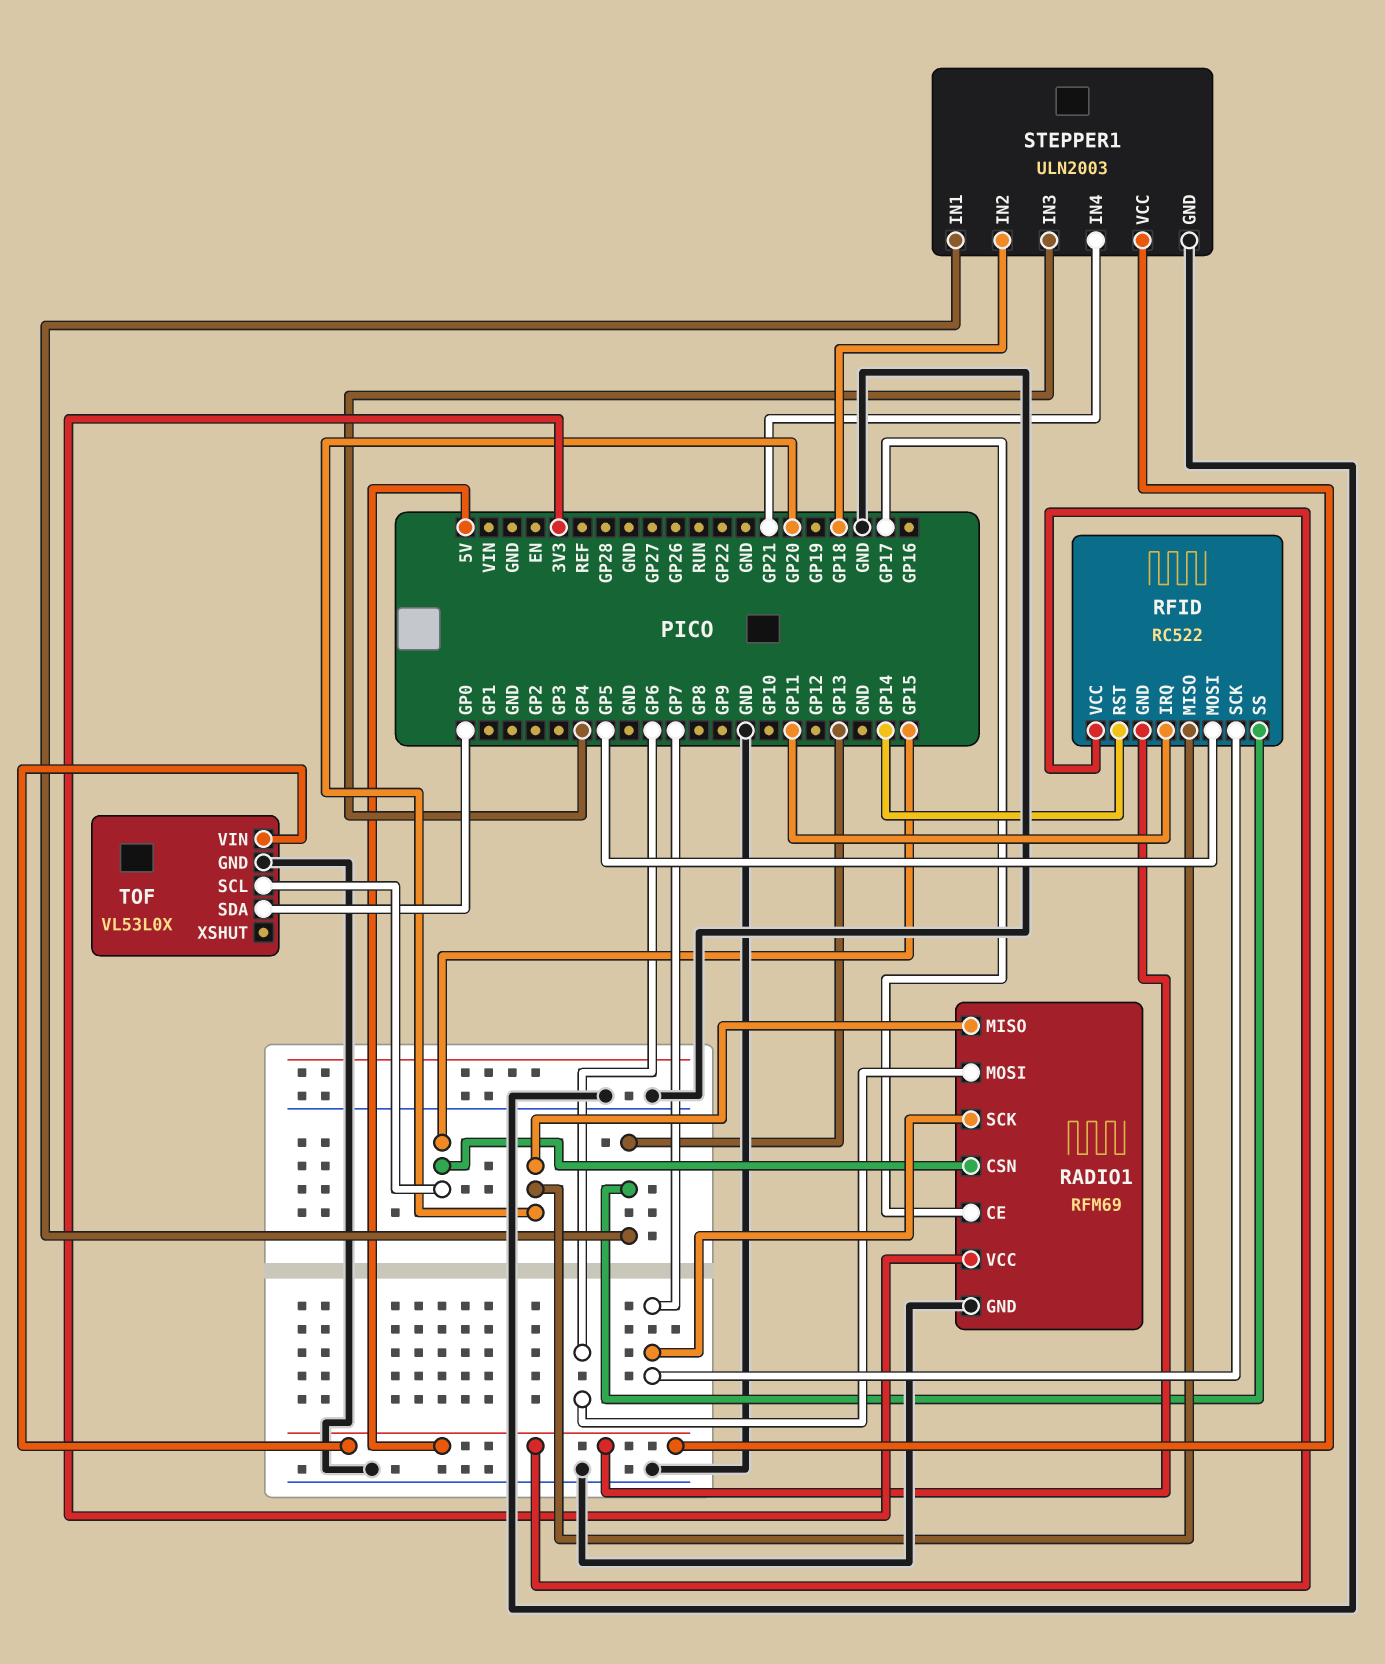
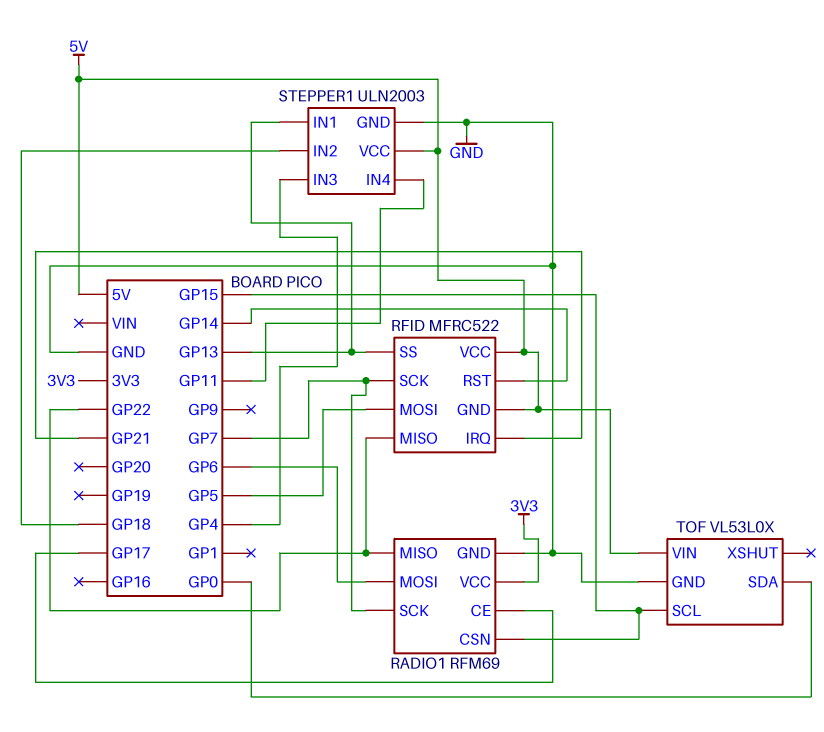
RADIO1 pin MISO: GP20 -> GP22
RFID: RC522 -> MFRC522
RFID pin IRQ: GP11 -> GP21
RFID pin MISO: GP20 -> GP22
STEPPER1 pin IN4: GP21 -> GP11

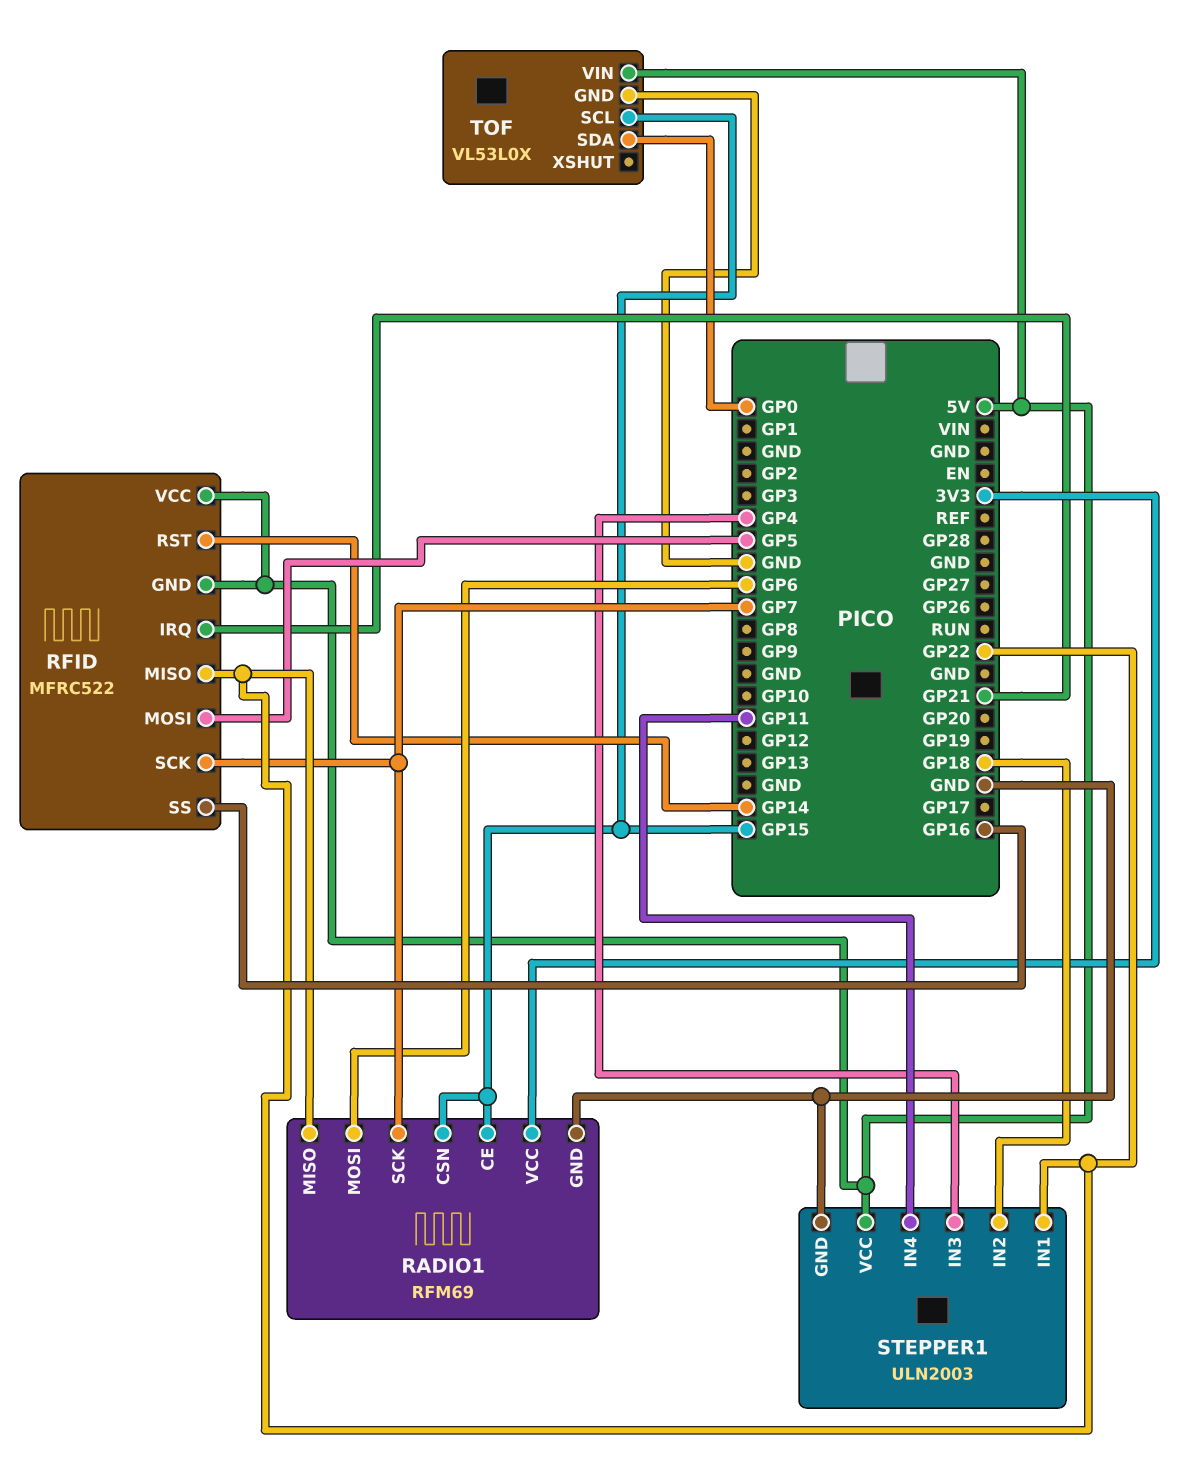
RADIO1 pin CE: GP17 -> GP15
RFID pin SS: GP13 -> GP16
STEPPER1 pin IN1: GP13 -> GP22

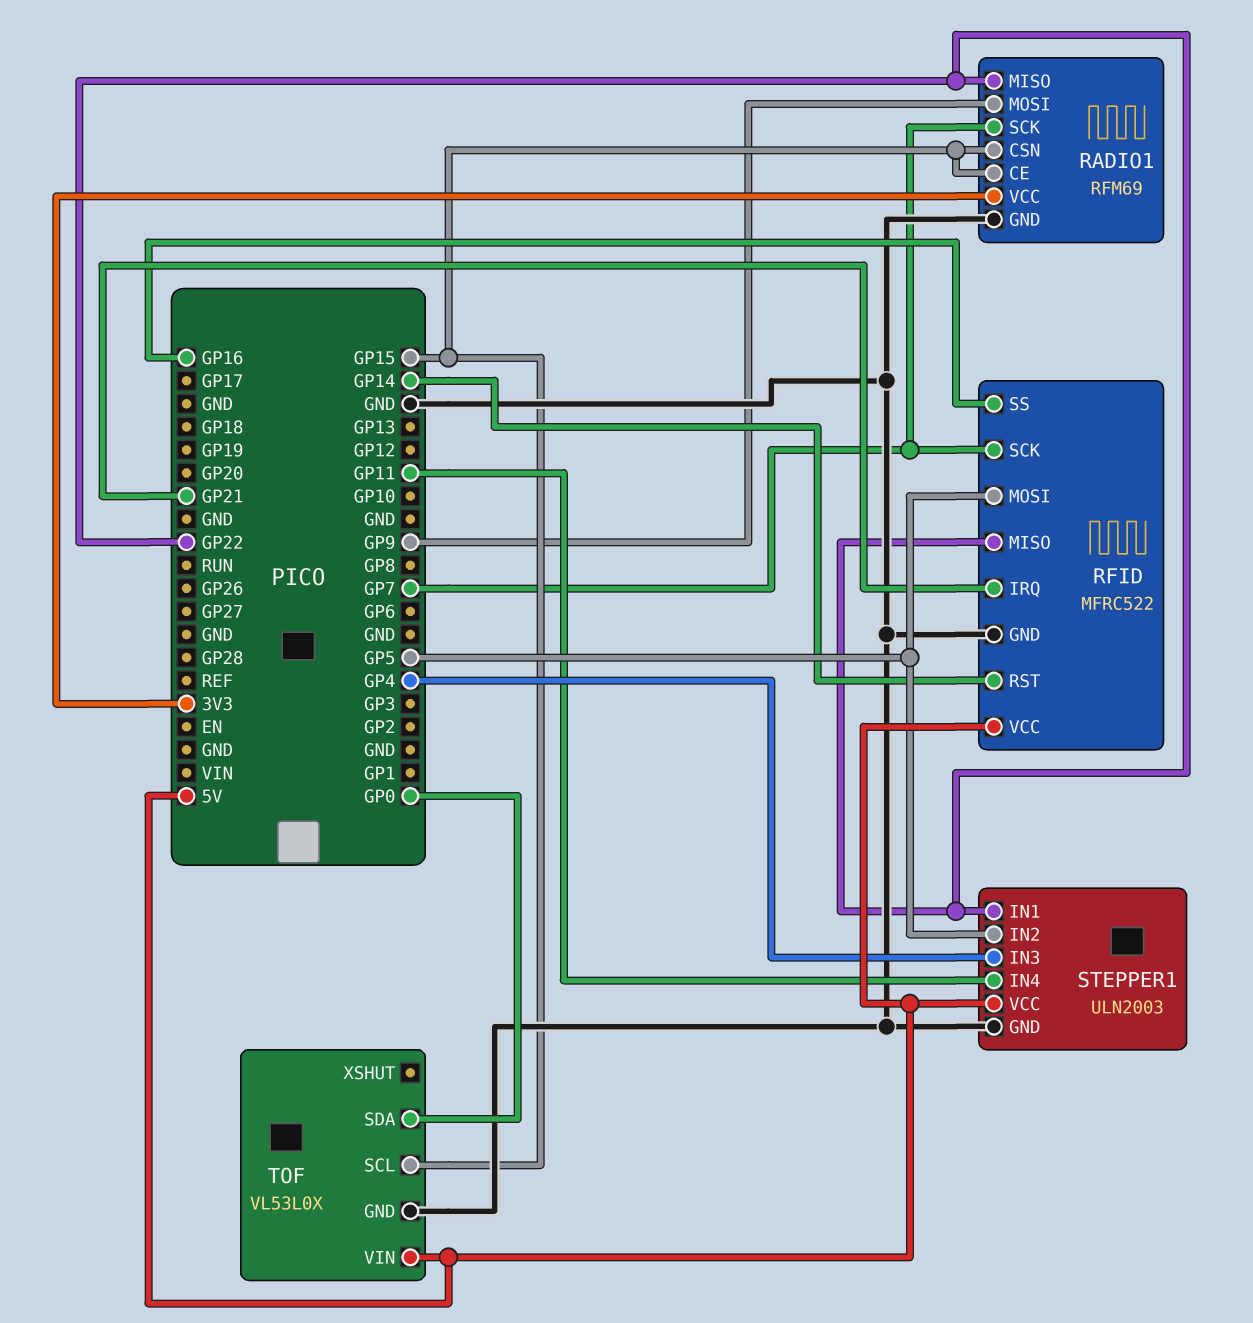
RADIO1 pin MOSI: GP6 -> GP9
RFID pin GND: 5V -> GND
STEPPER1 pin IN2: GP18 -> GP5

